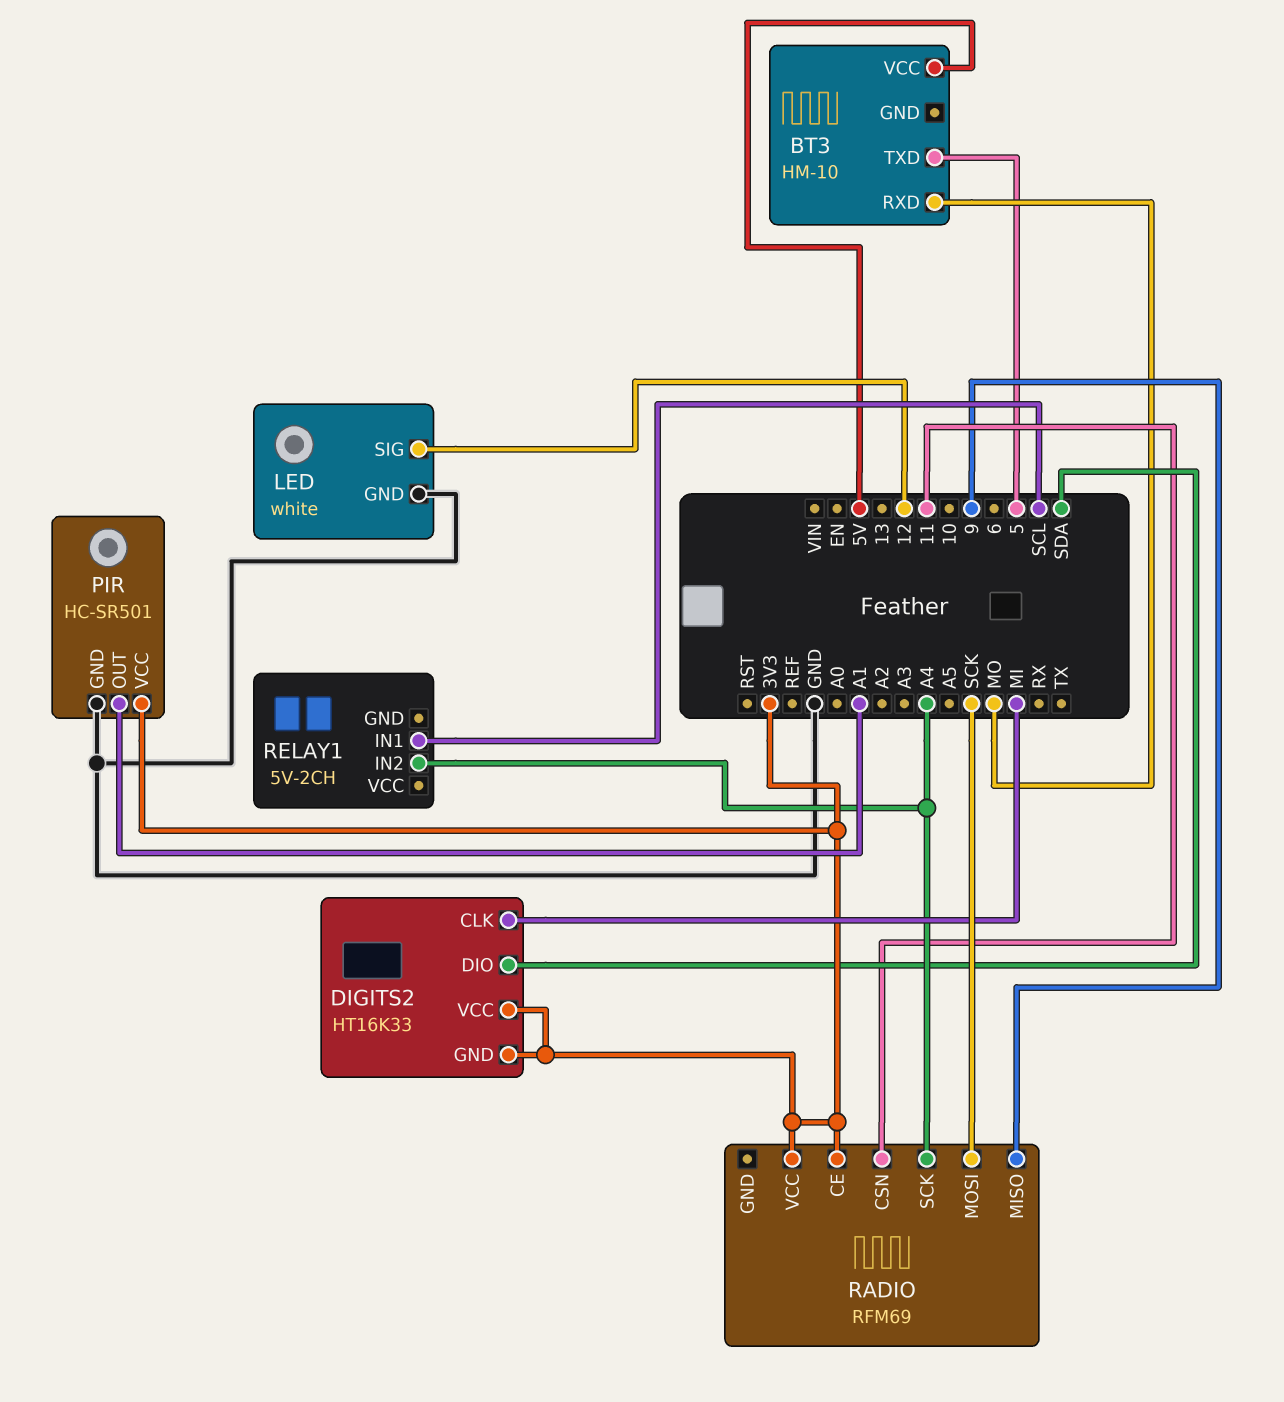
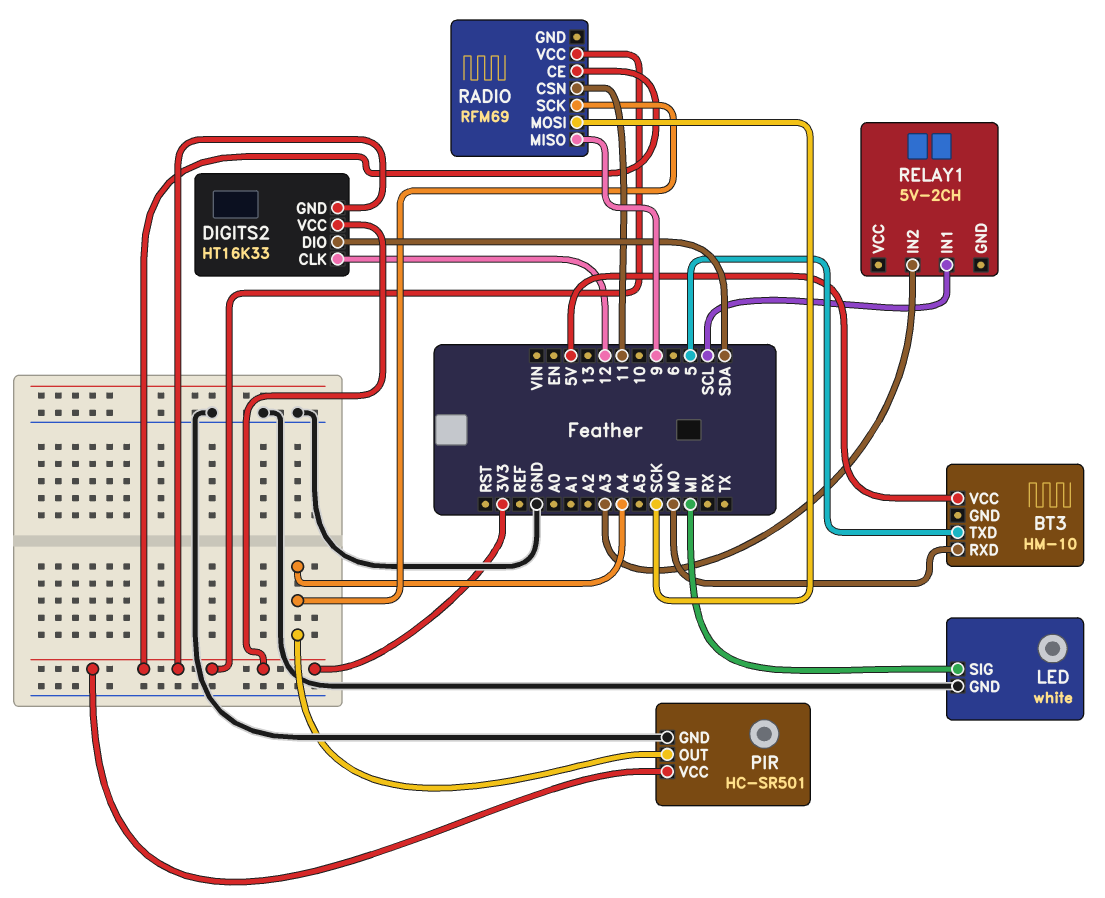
DIGITS2 pin CLK: MI -> 12
LED pin SIG: 12 -> MI
PIR pin OUT: A1 -> A4
RELAY1 pin IN2: A4 -> A3

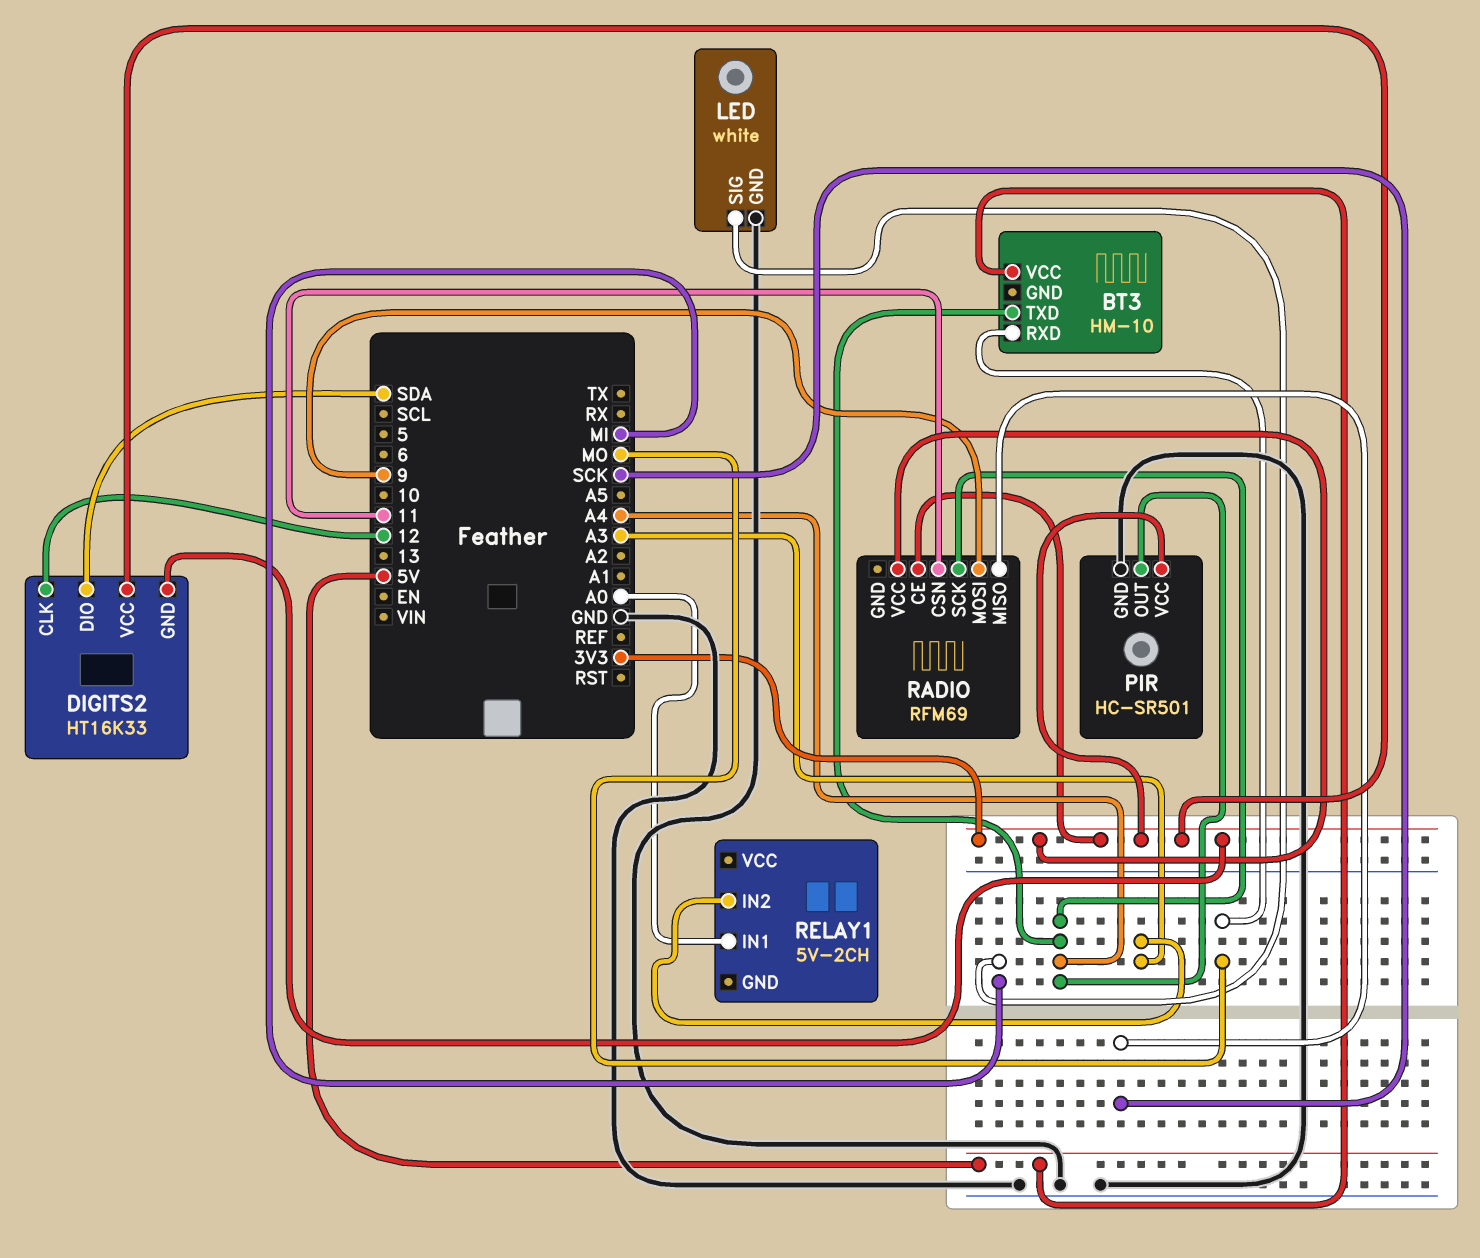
BT3 pin TXD: 5 -> A4
RADIO pin MISO: 9 -> SCK
RADIO pin MOSI: SCK -> 9
RELAY1 pin IN1: SCL -> A0

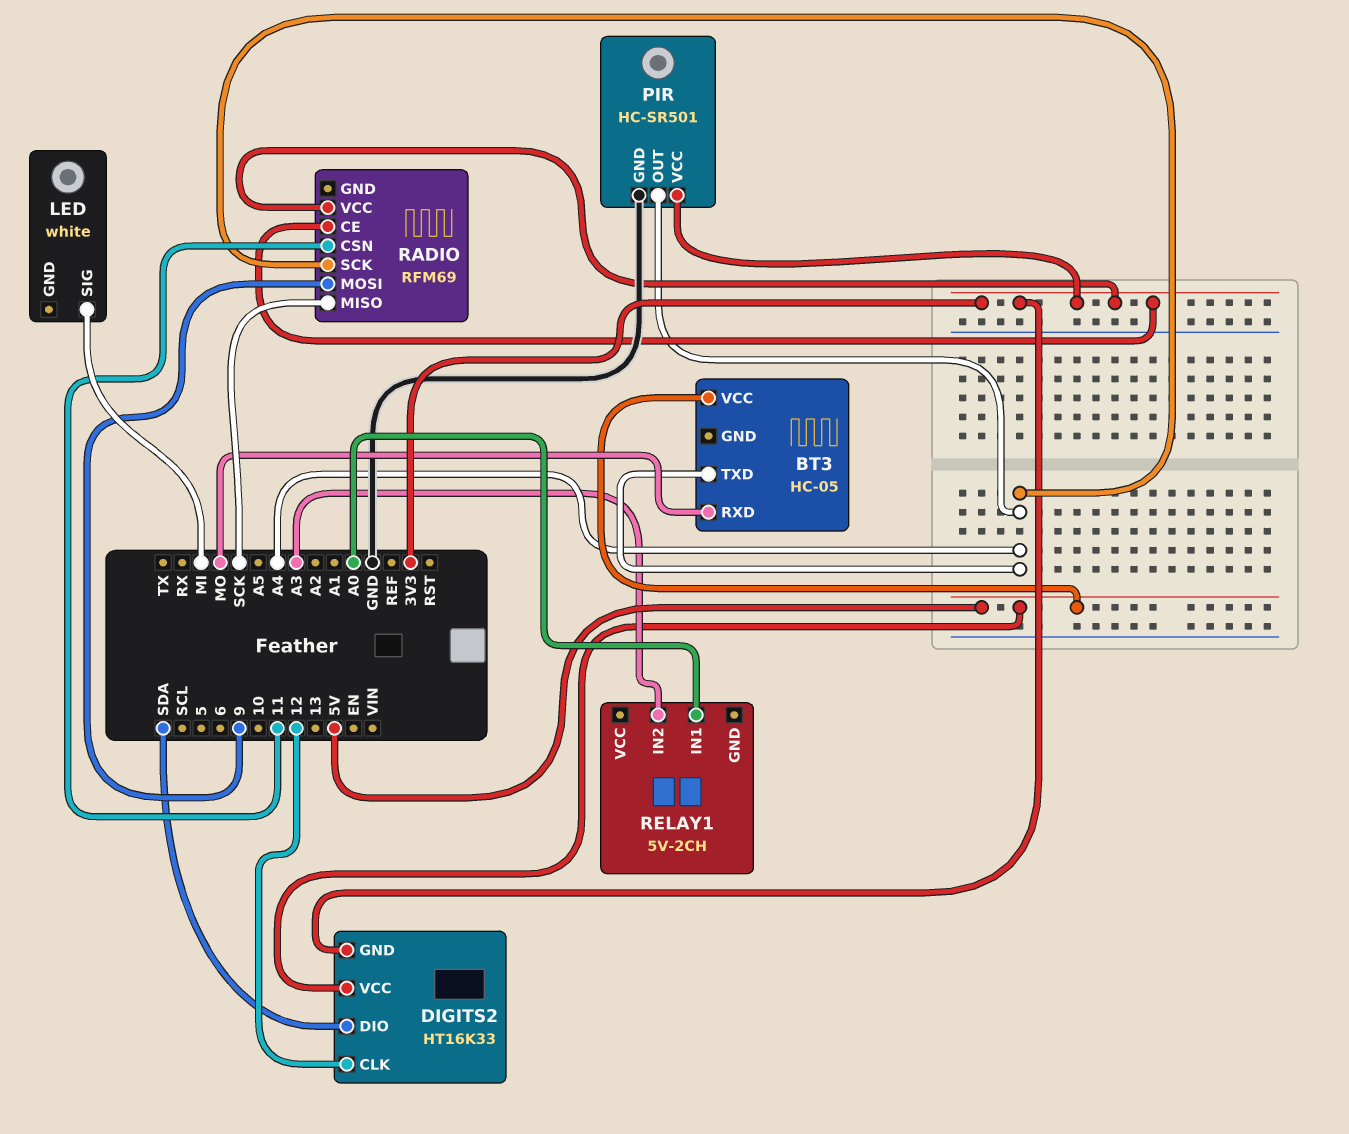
BT3: HM-10 -> HC-05
DIGITS2 pin VCC: 3V3 -> 5V
LED pin GND: GND -> none

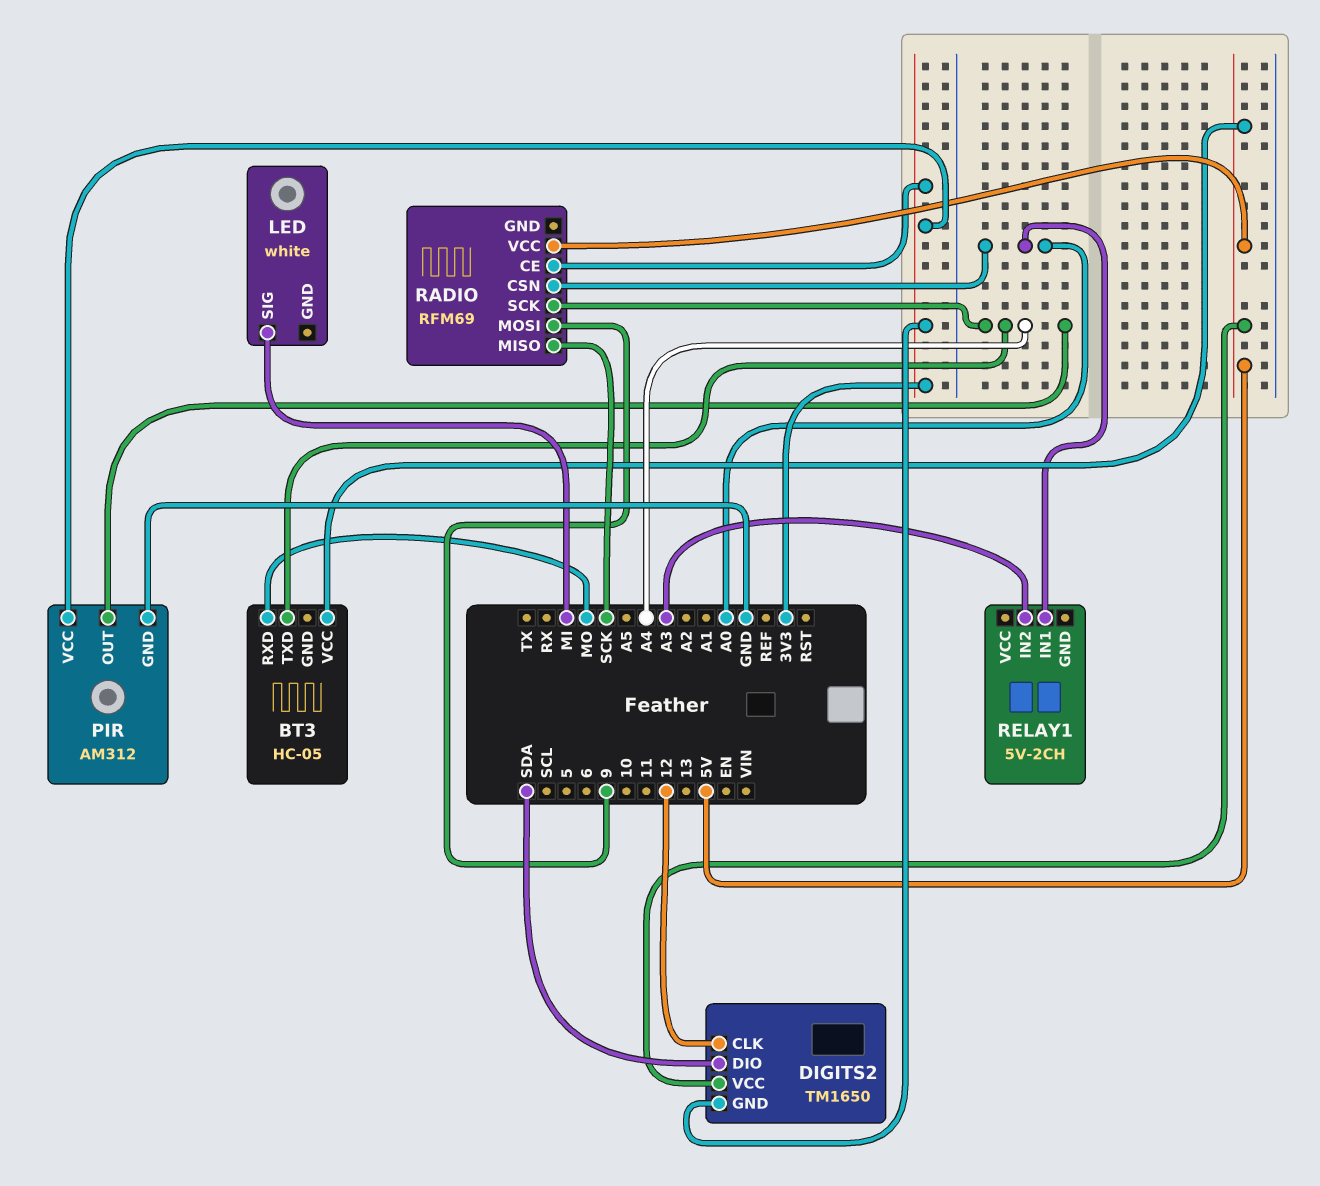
DIGITS2: HT16K33 -> TM1650
PIR: HC-SR501 -> AM312
RADIO pin CSN: 11 -> A0
RADIO pin VCC: 3V3 -> 5V

